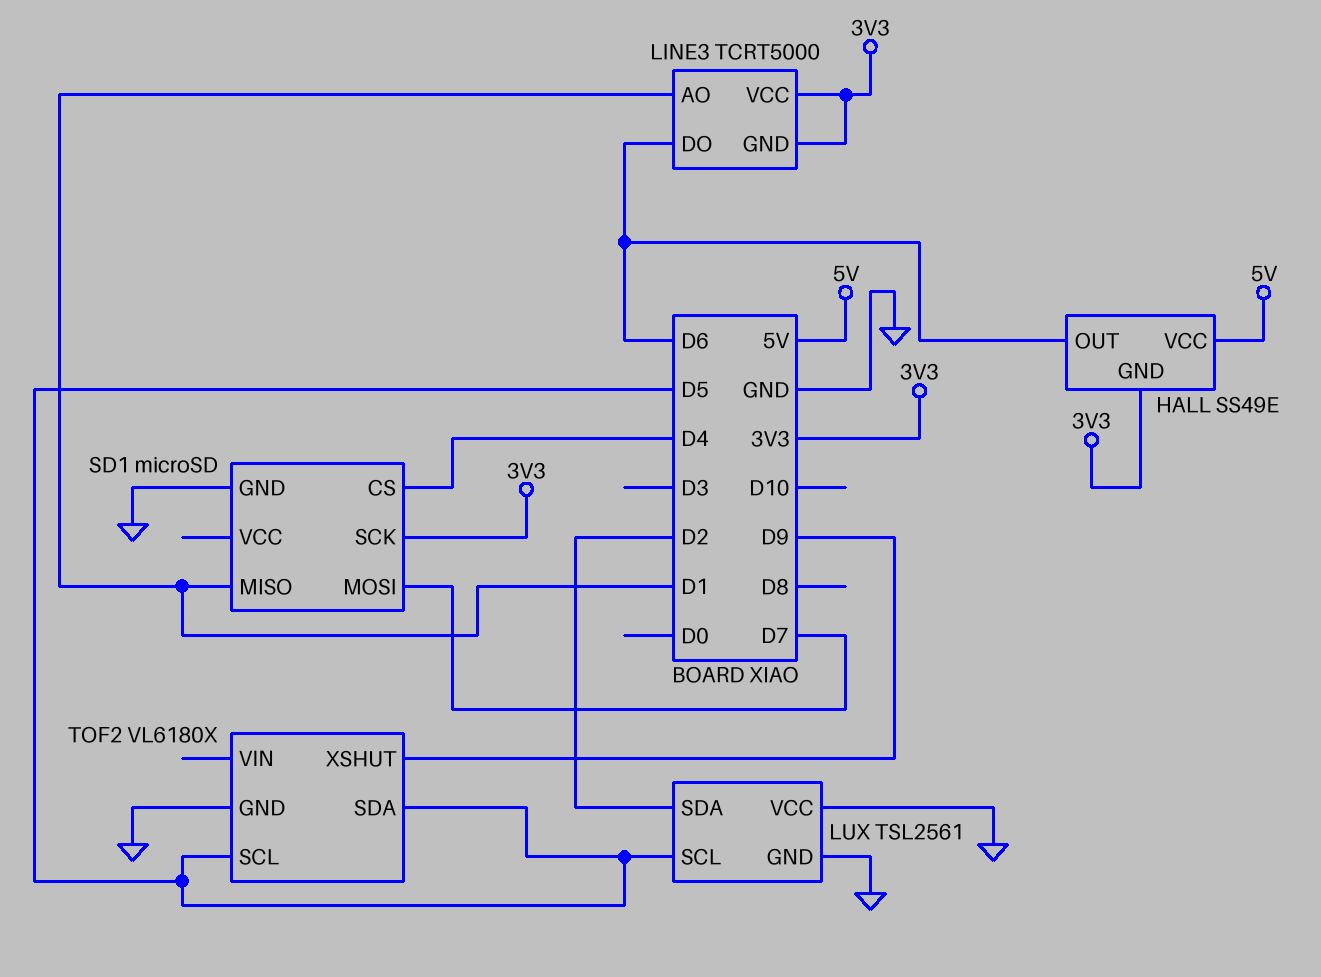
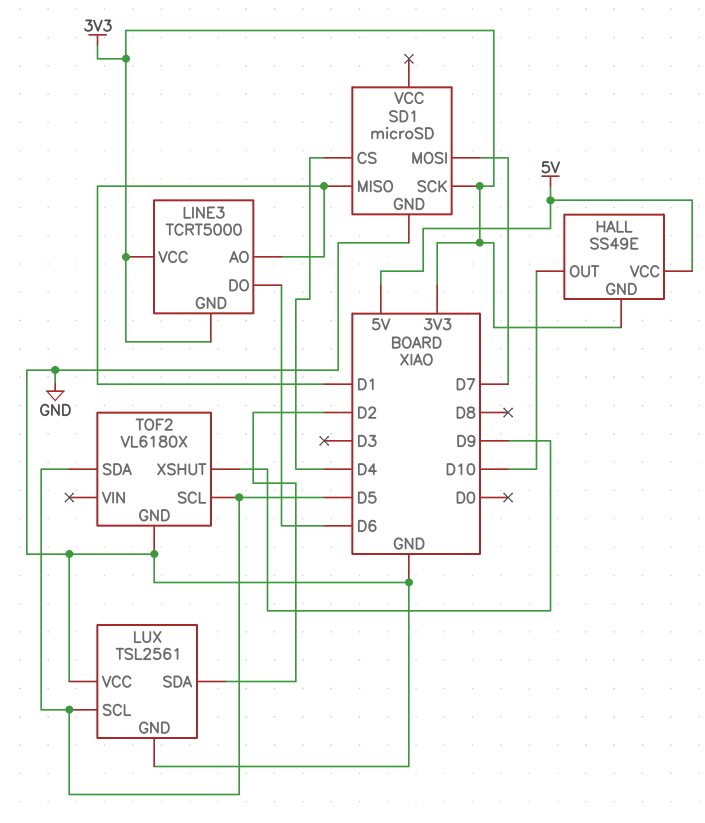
HALL pin OUT: D6 -> D10

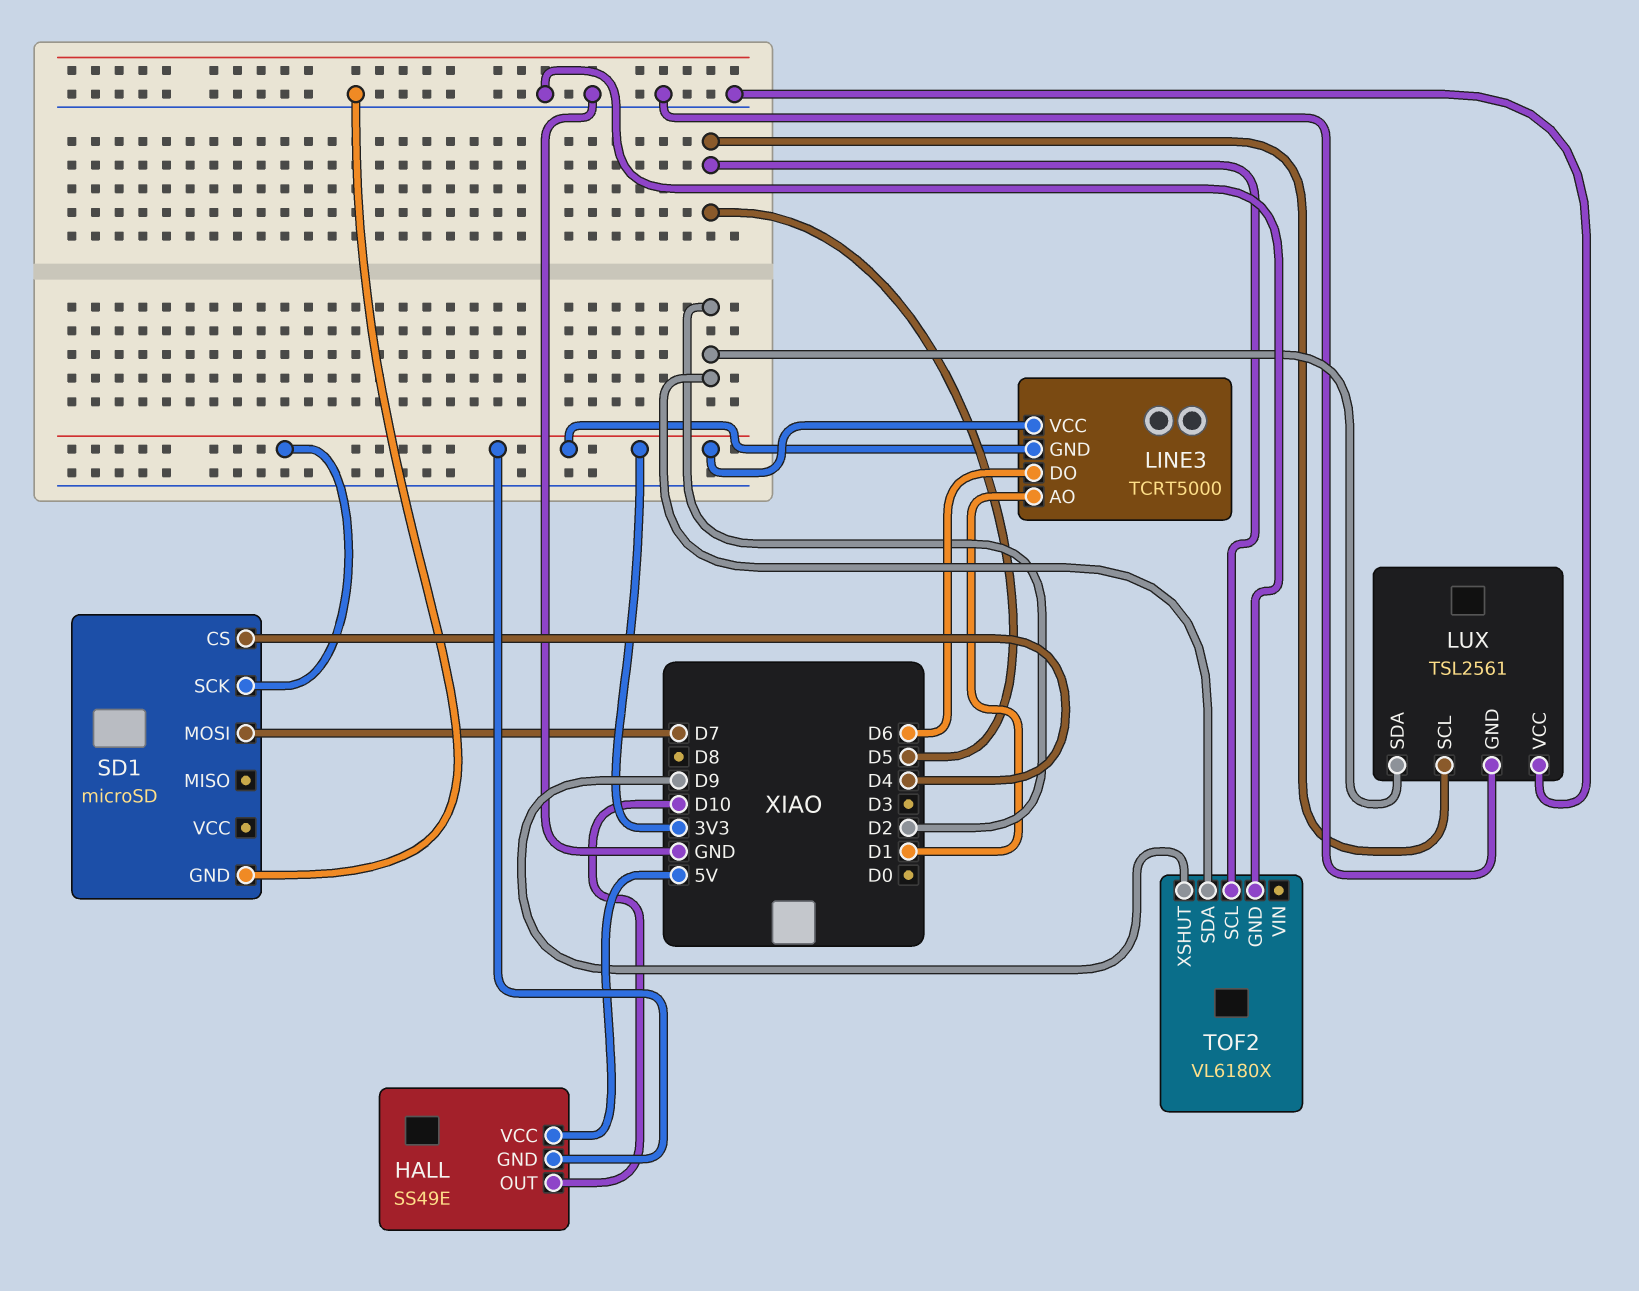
SD1 pin MISO: D1 -> none
TOF2 pin SDA: D5 -> D2

